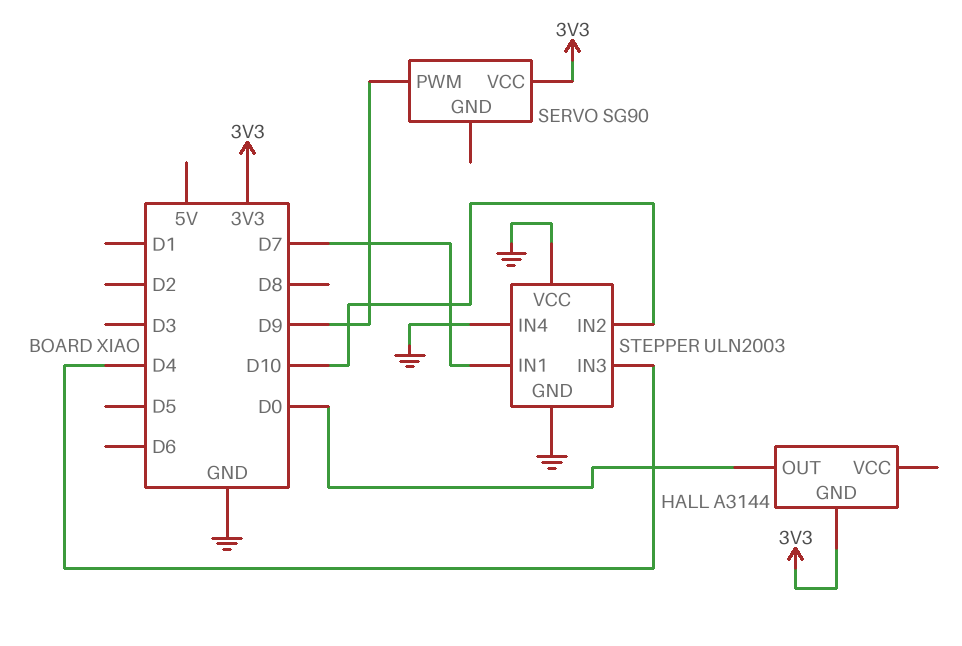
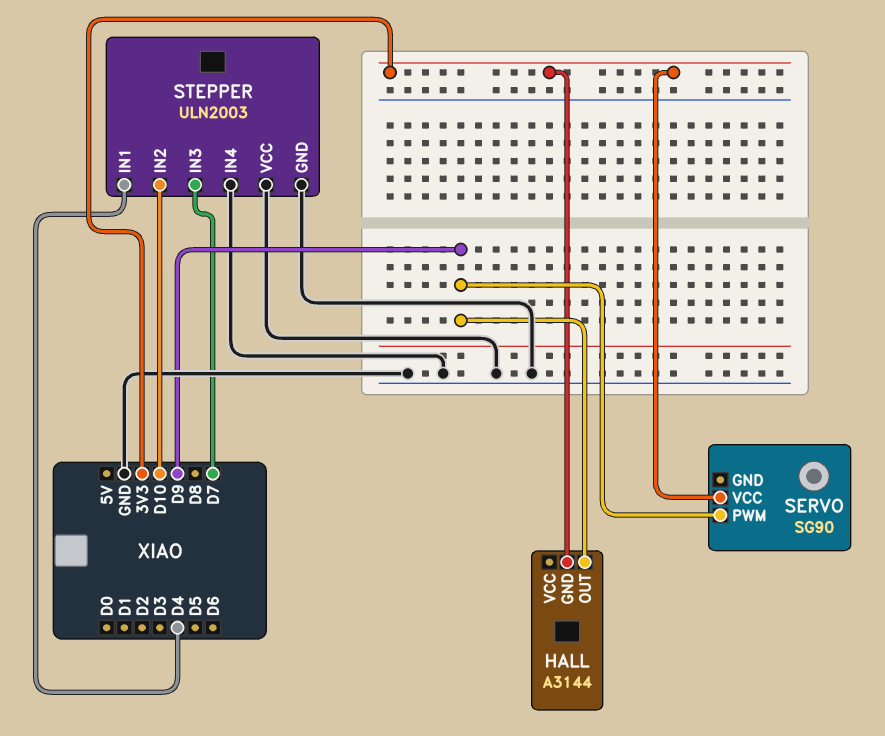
HALL pin OUT: D0 -> D9
STEPPER pin IN1: D7 -> D4
STEPPER pin IN3: D4 -> D7

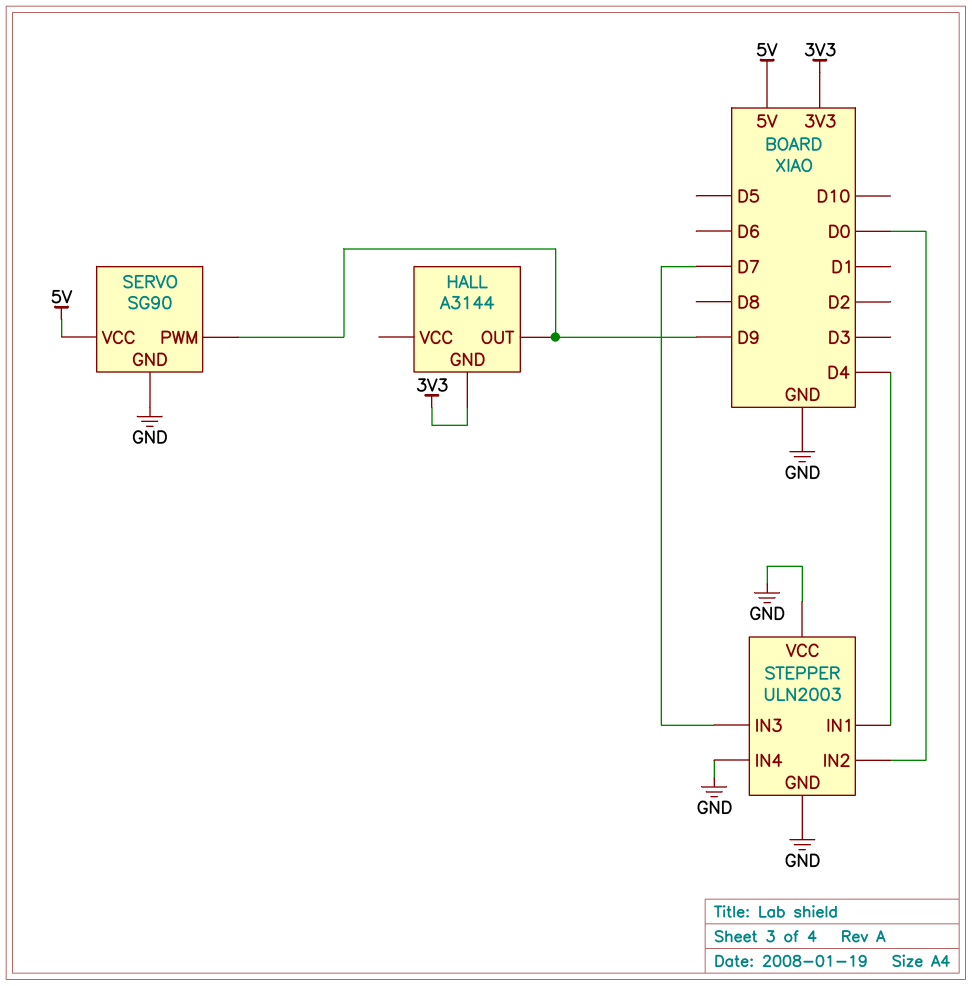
SERVO pin GND: none -> GND
SERVO pin VCC: 3V3 -> 5V
STEPPER pin IN2: D10 -> D0

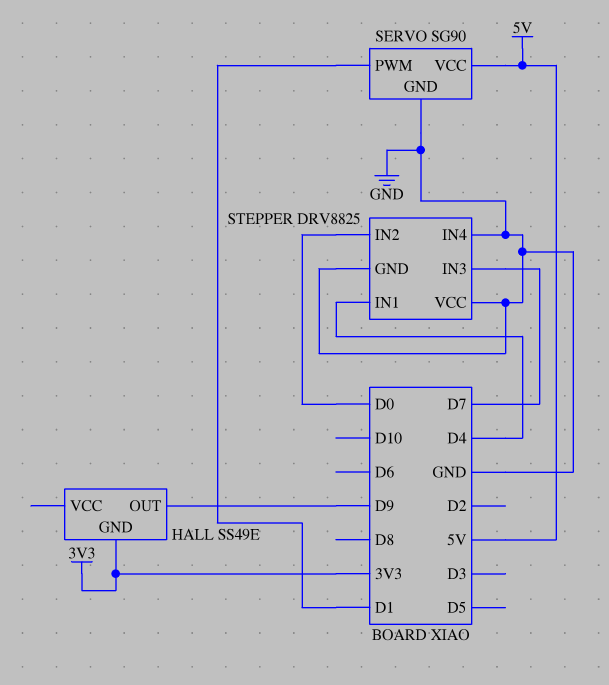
HALL: A3144 -> SS49E
SERVO pin PWM: D9 -> D1
STEPPER: ULN2003 -> DRV8825

